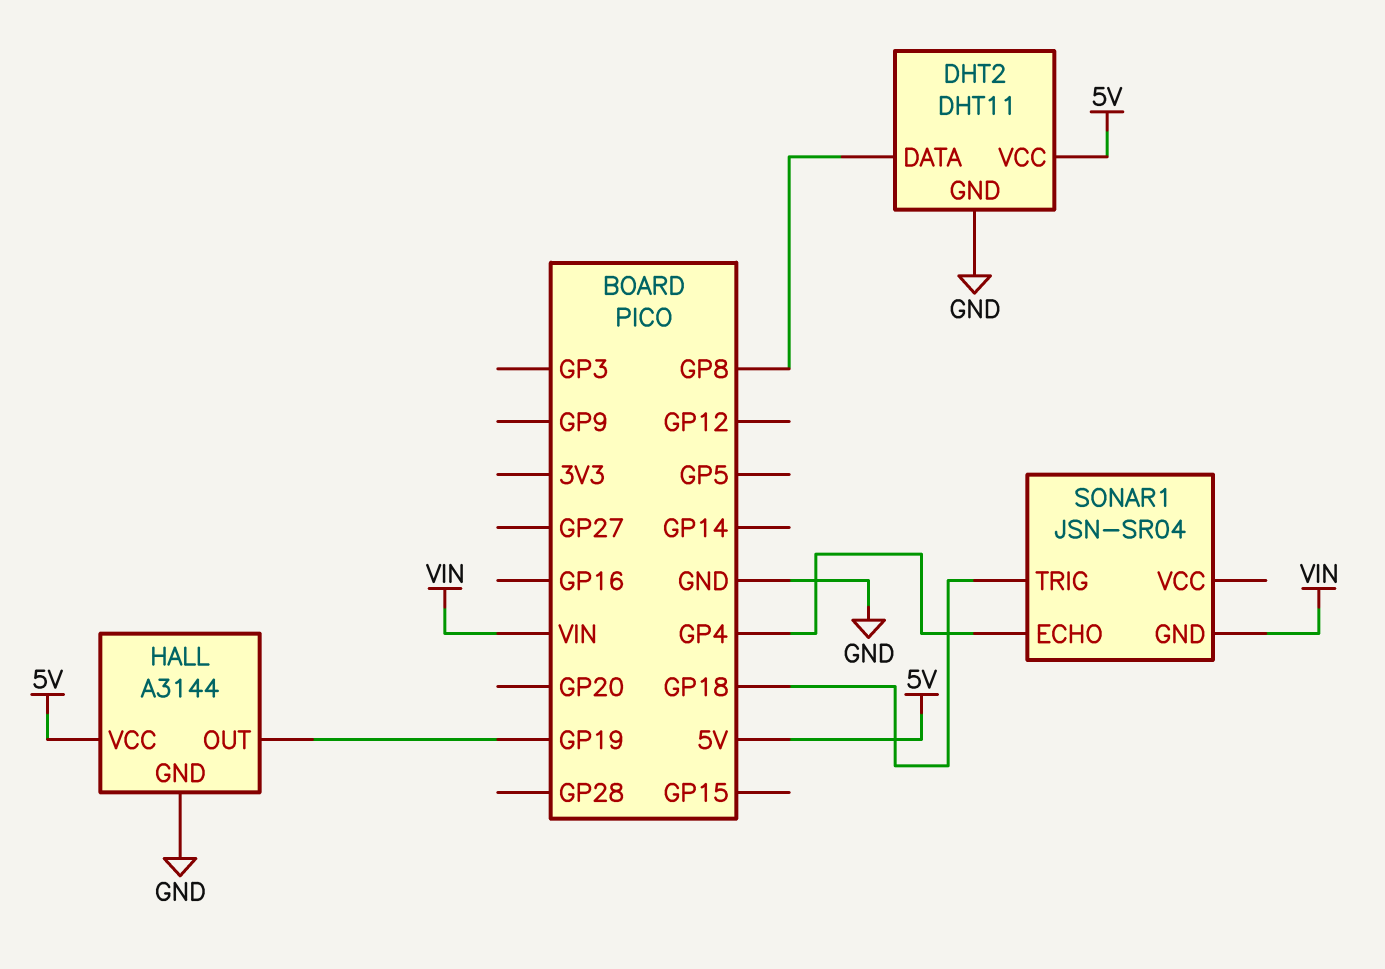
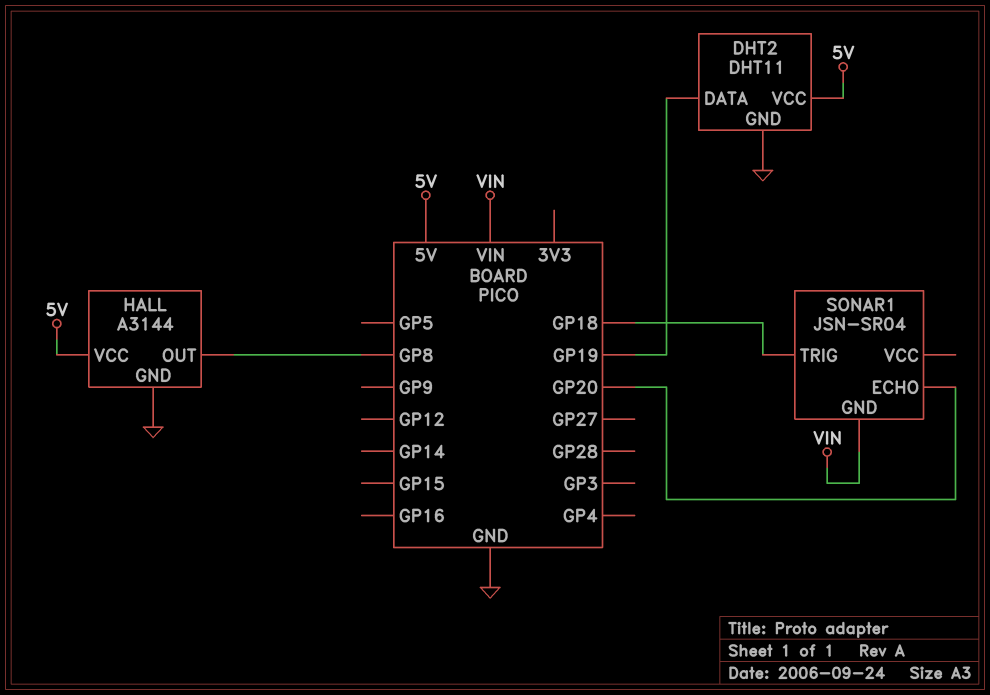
DHT2 pin DATA: GP8 -> GP19
HALL pin OUT: GP19 -> GP8
SONAR1 pin ECHO: GP4 -> GP20

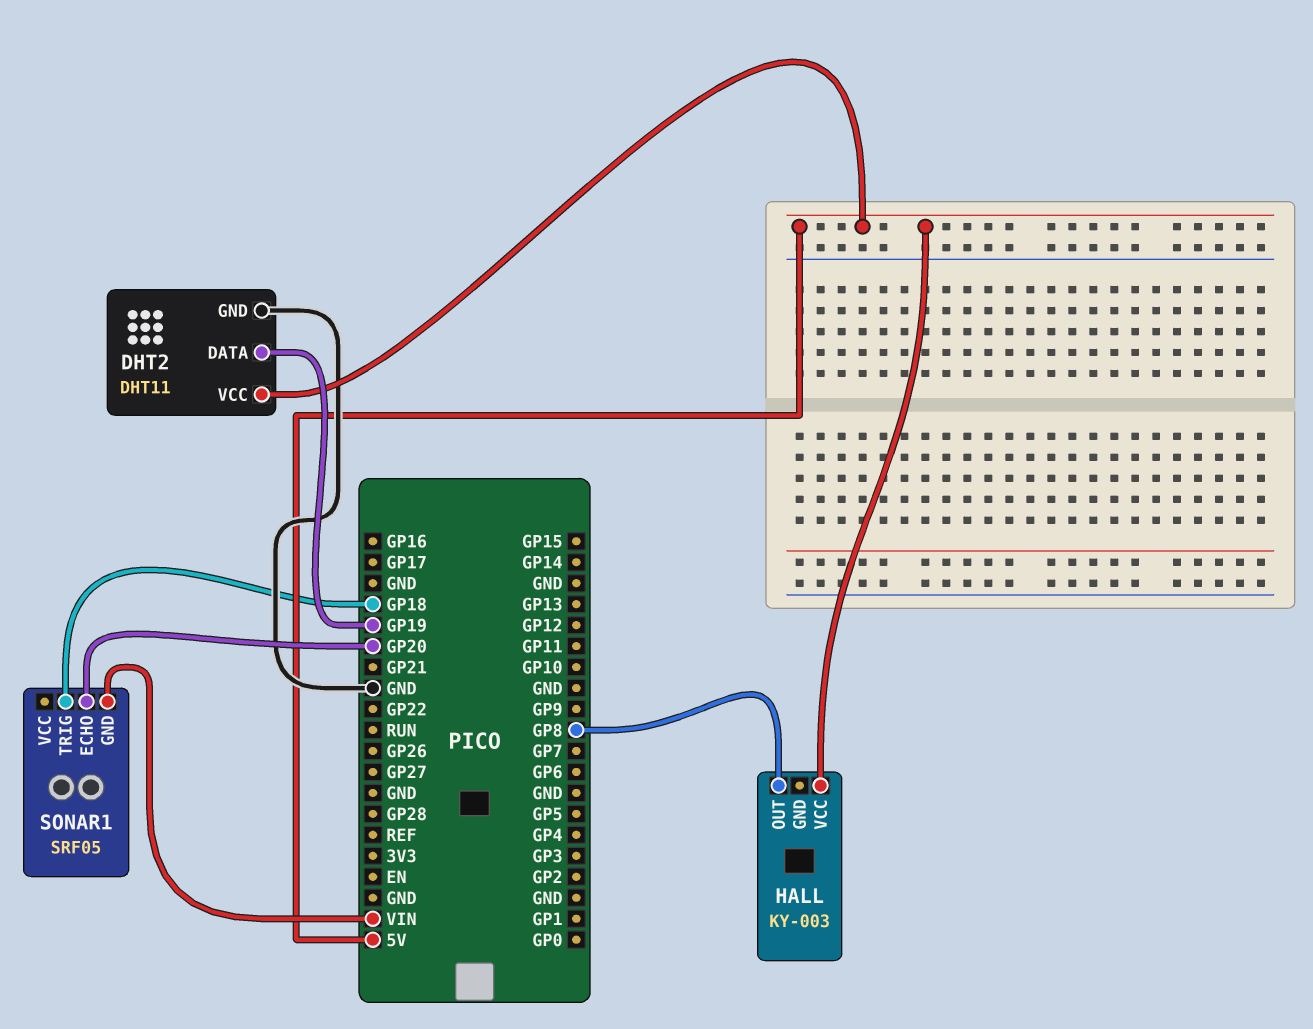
HALL: A3144 -> KY-003
HALL pin GND: GND -> none
SONAR1: JSN-SR04 -> SRF05

